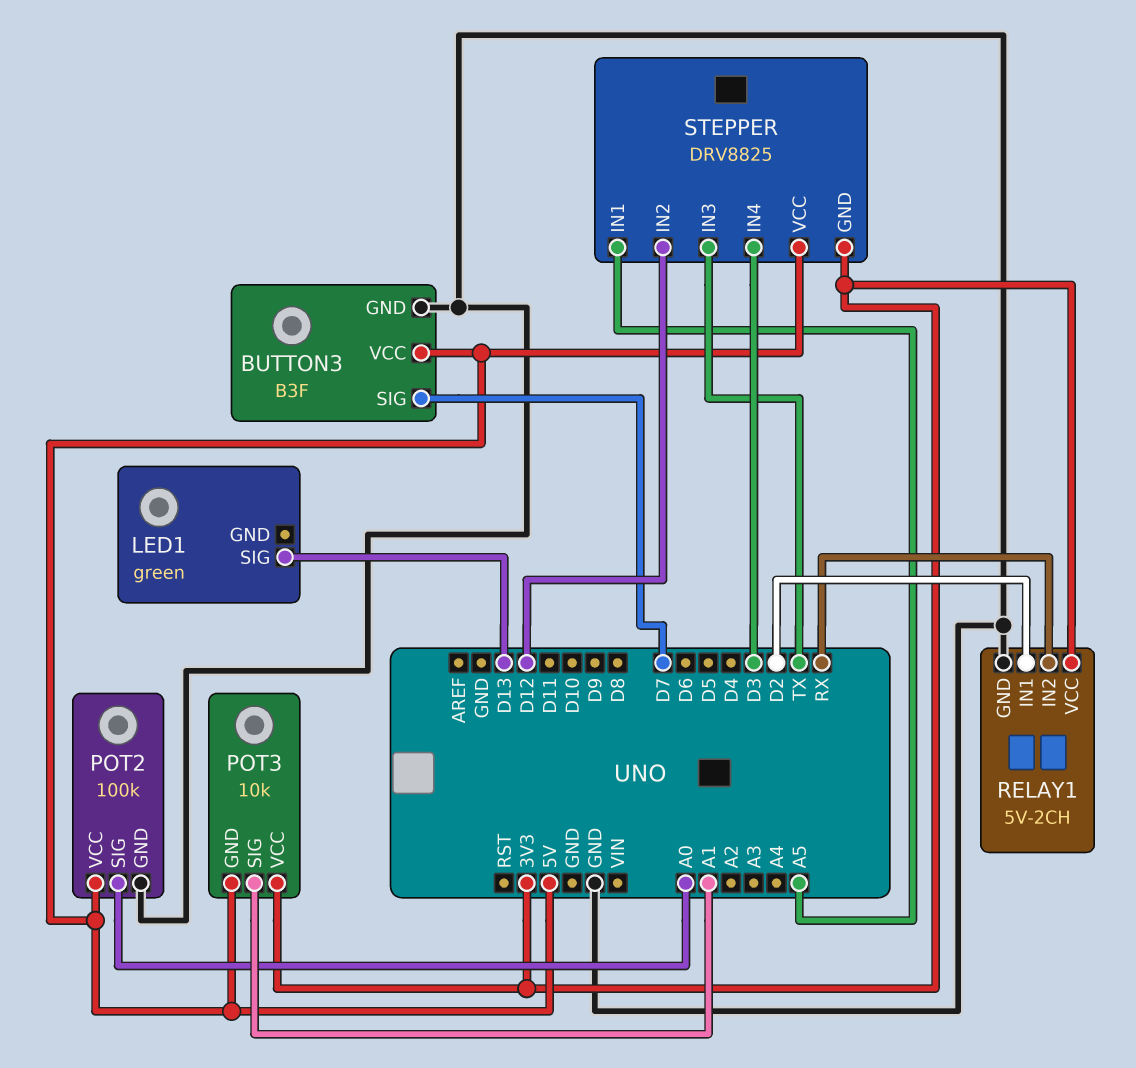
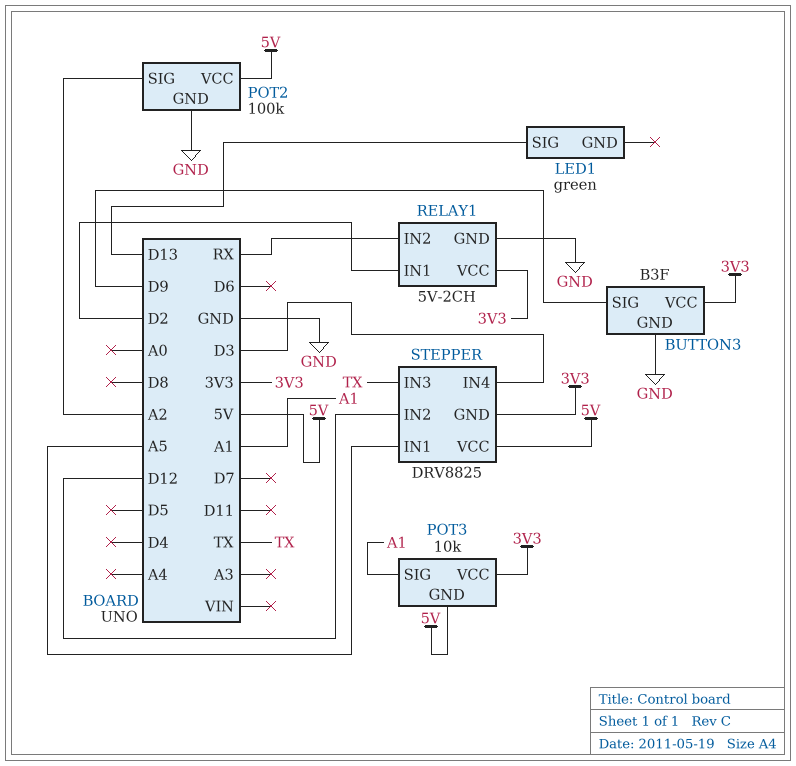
BUTTON3 pin SIG: D7 -> D9
BUTTON3 pin VCC: 5V -> 3V3
POT2 pin SIG: A0 -> A2

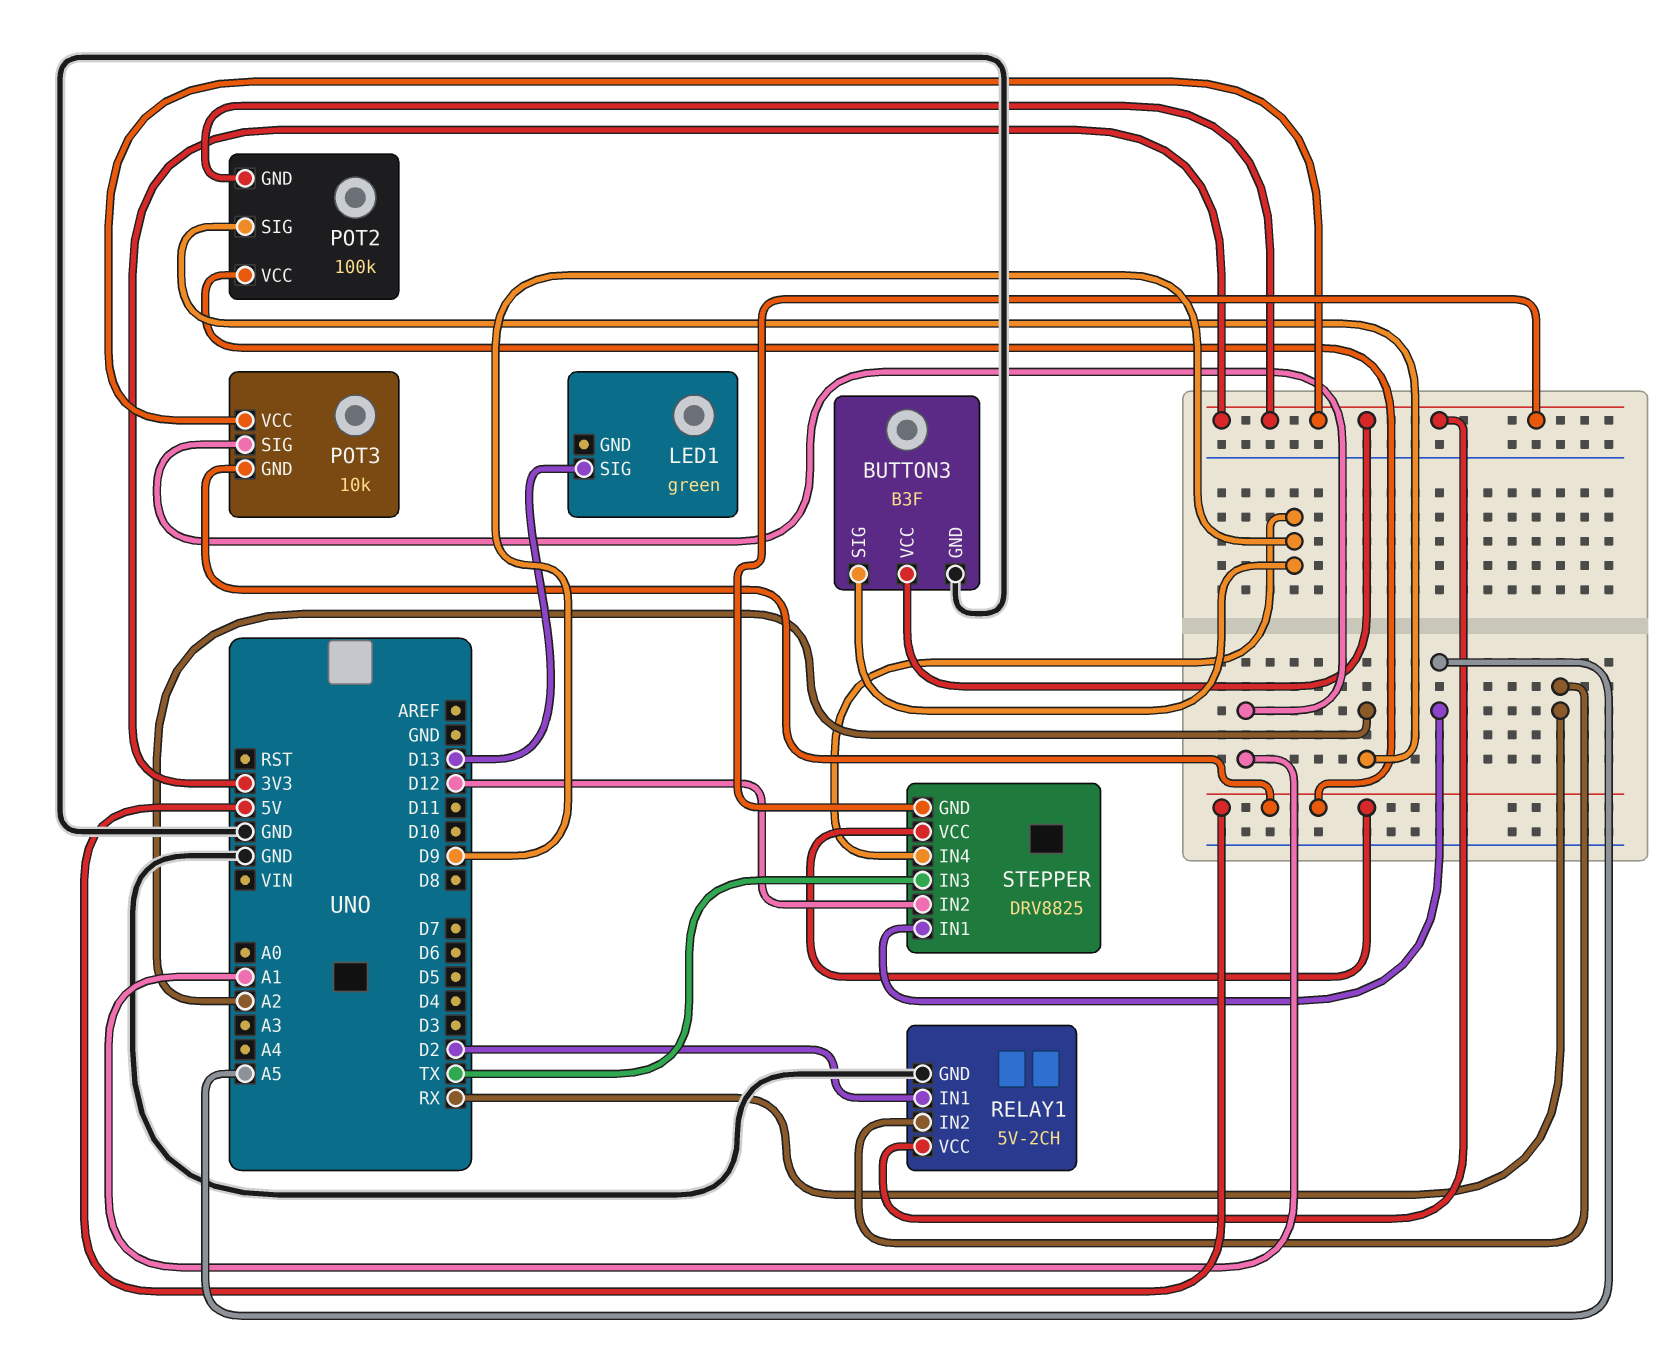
POT2 pin GND: GND -> 3V3
STEPPER pin IN4: D3 -> D9

